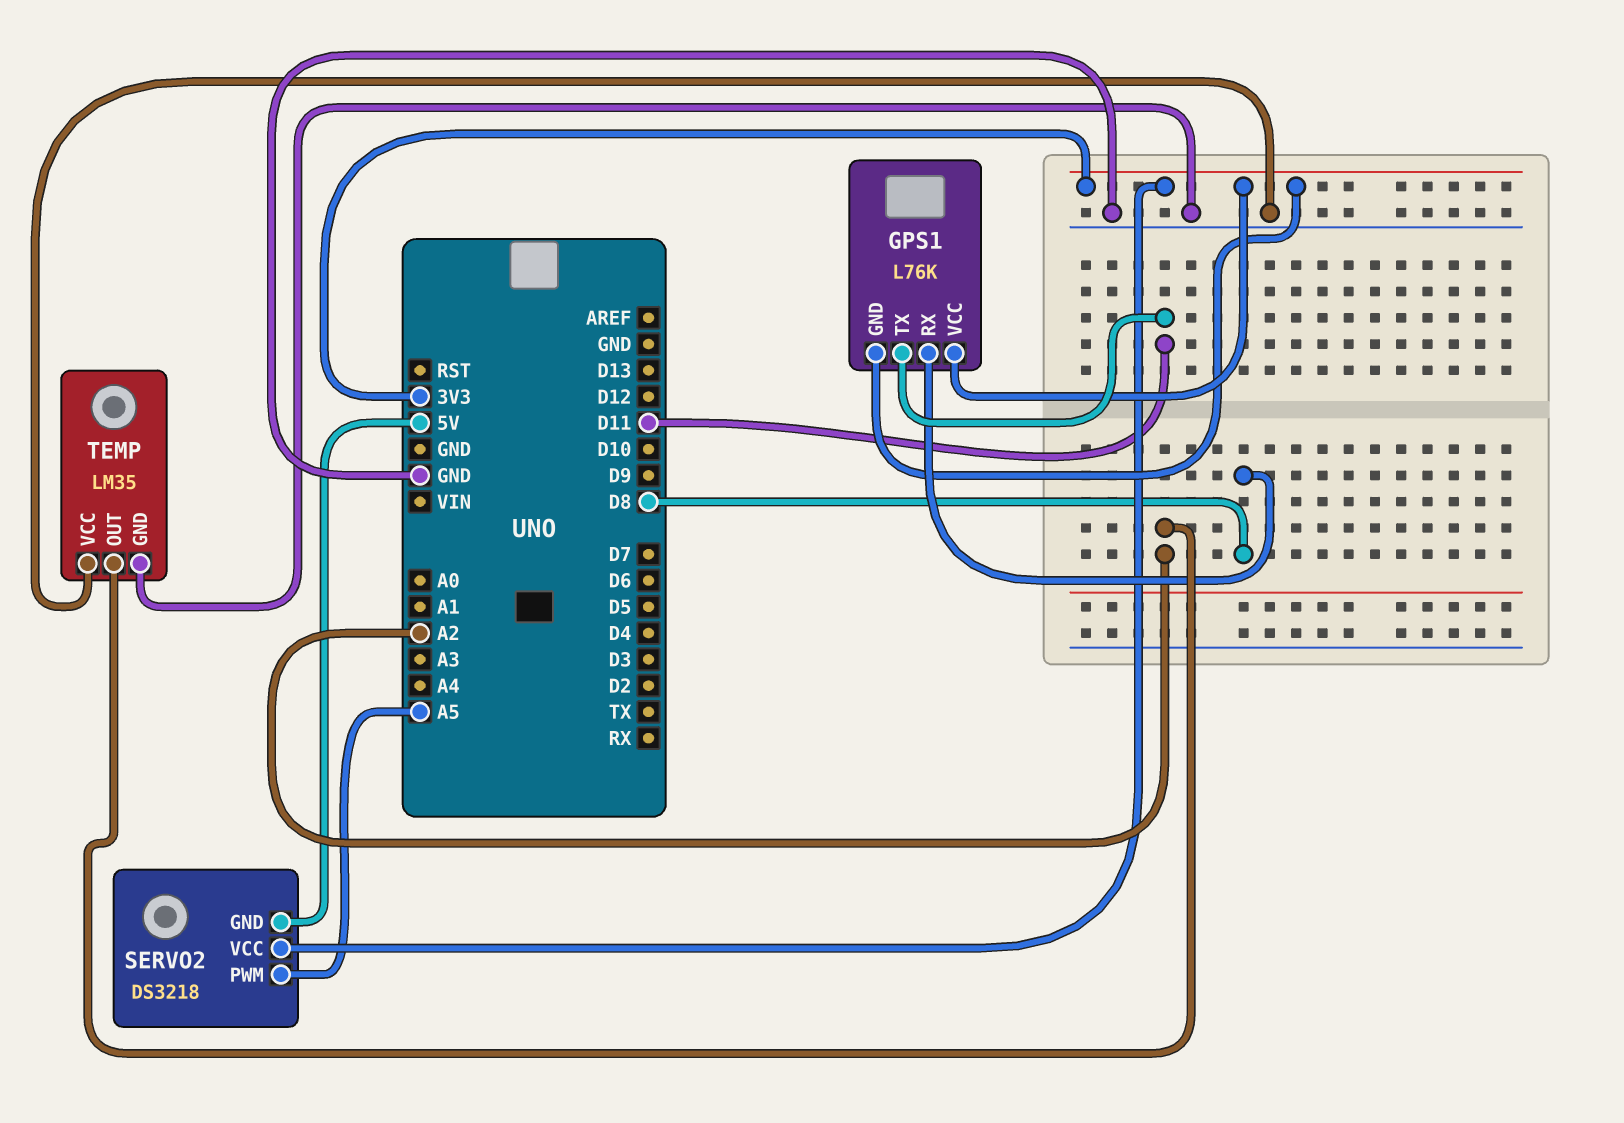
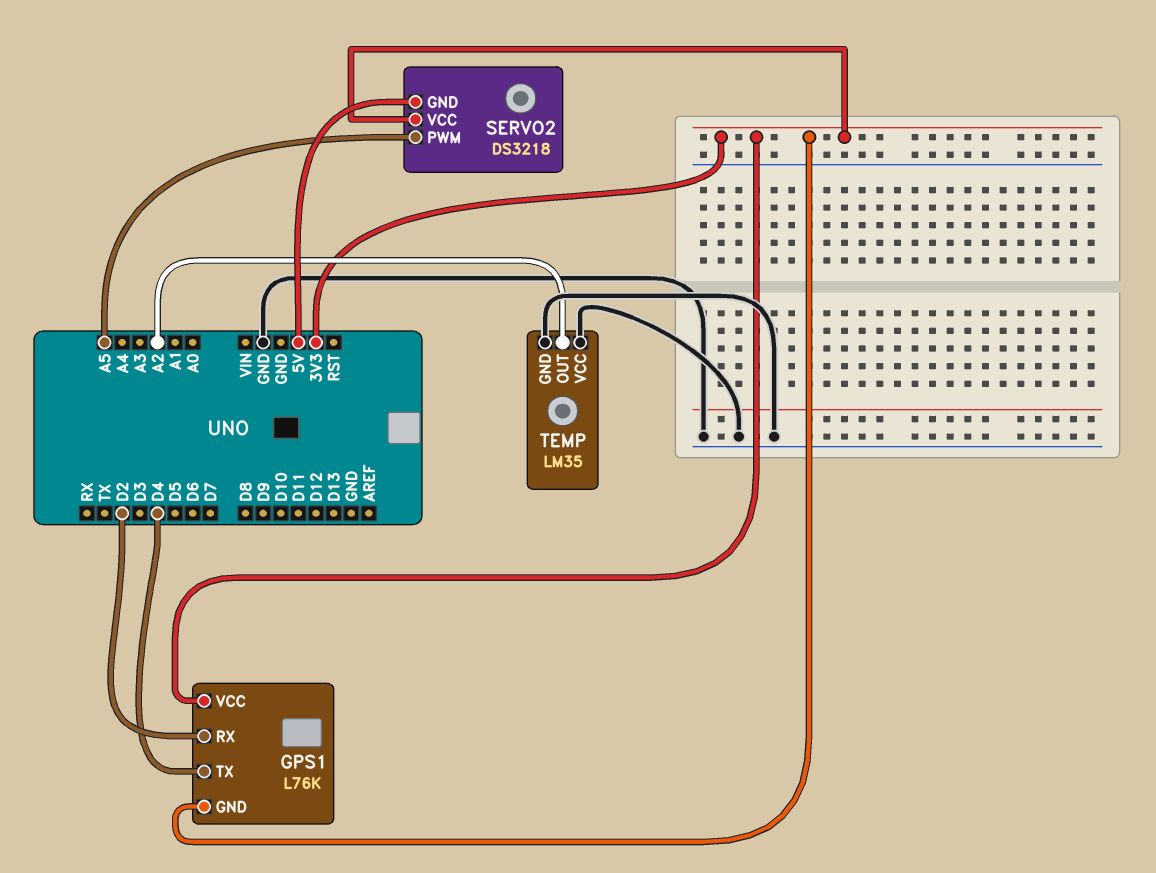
GPS1 pin RX: D8 -> D2
GPS1 pin TX: D11 -> D4

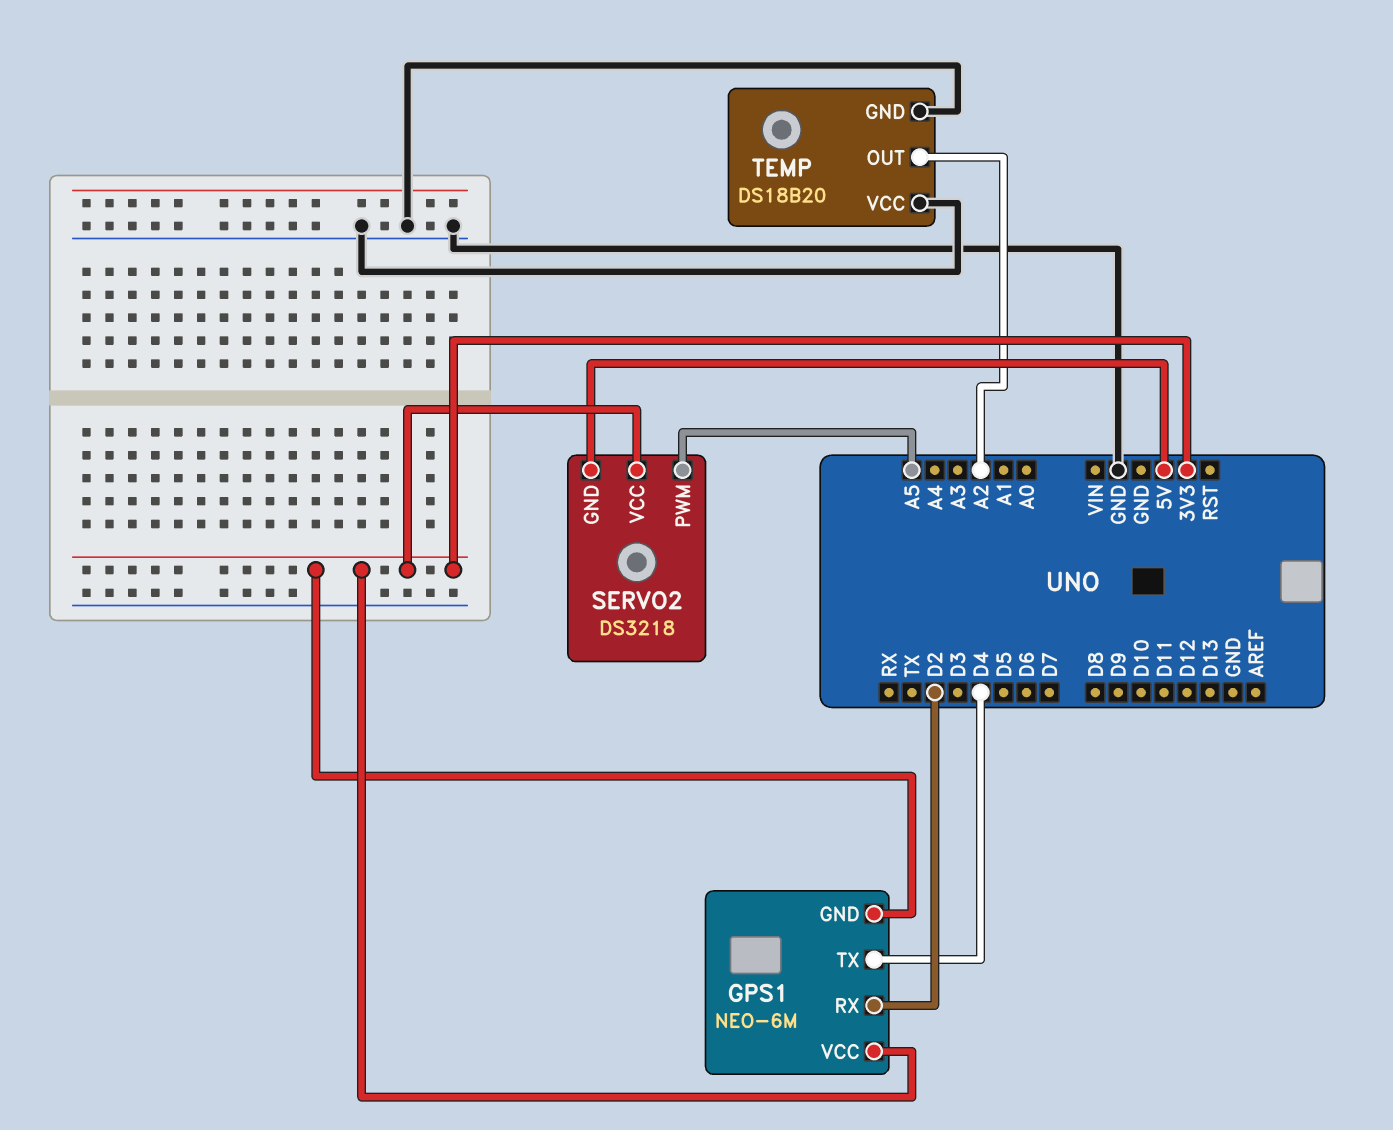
GPS1: L76K -> NEO-6M
TEMP: LM35 -> DS18B20

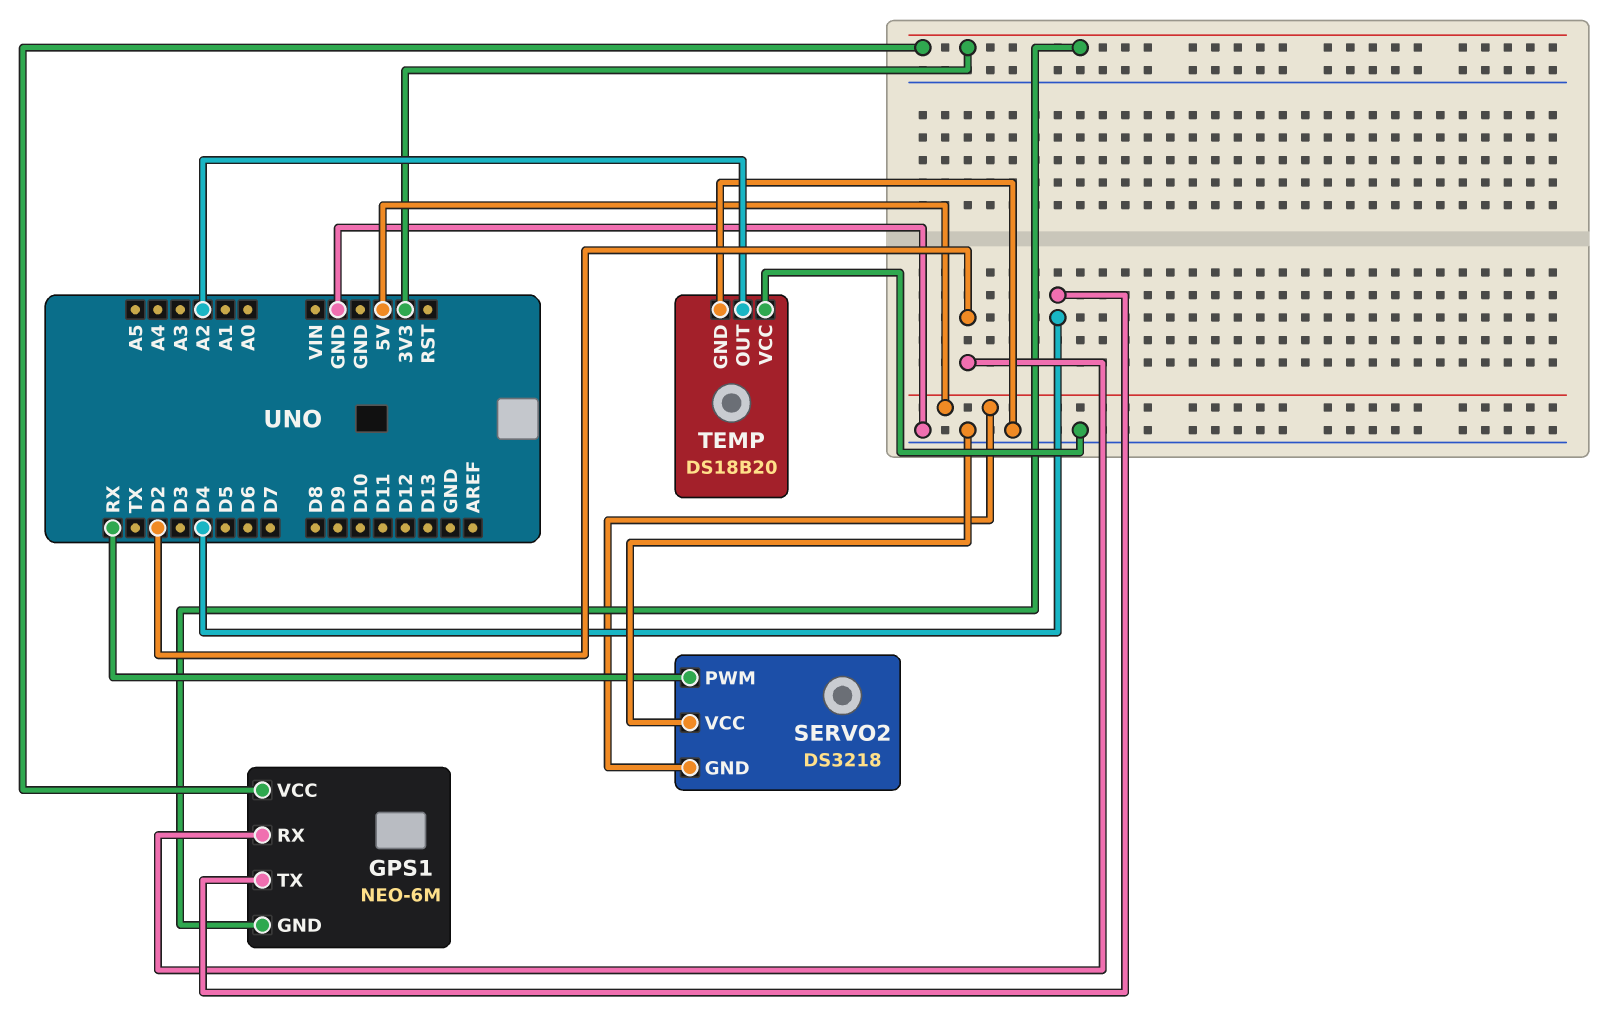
SERVO2 pin PWM: A5 -> RX
SERVO2 pin VCC: 3V3 -> GND

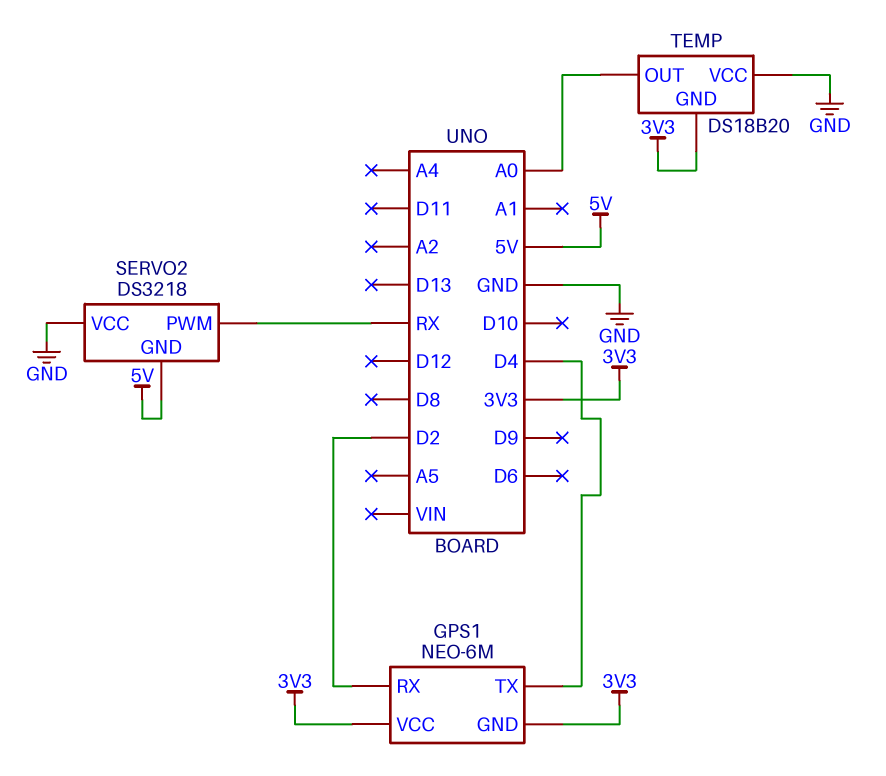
TEMP pin GND: GND -> 3V3
TEMP pin OUT: A2 -> A0

